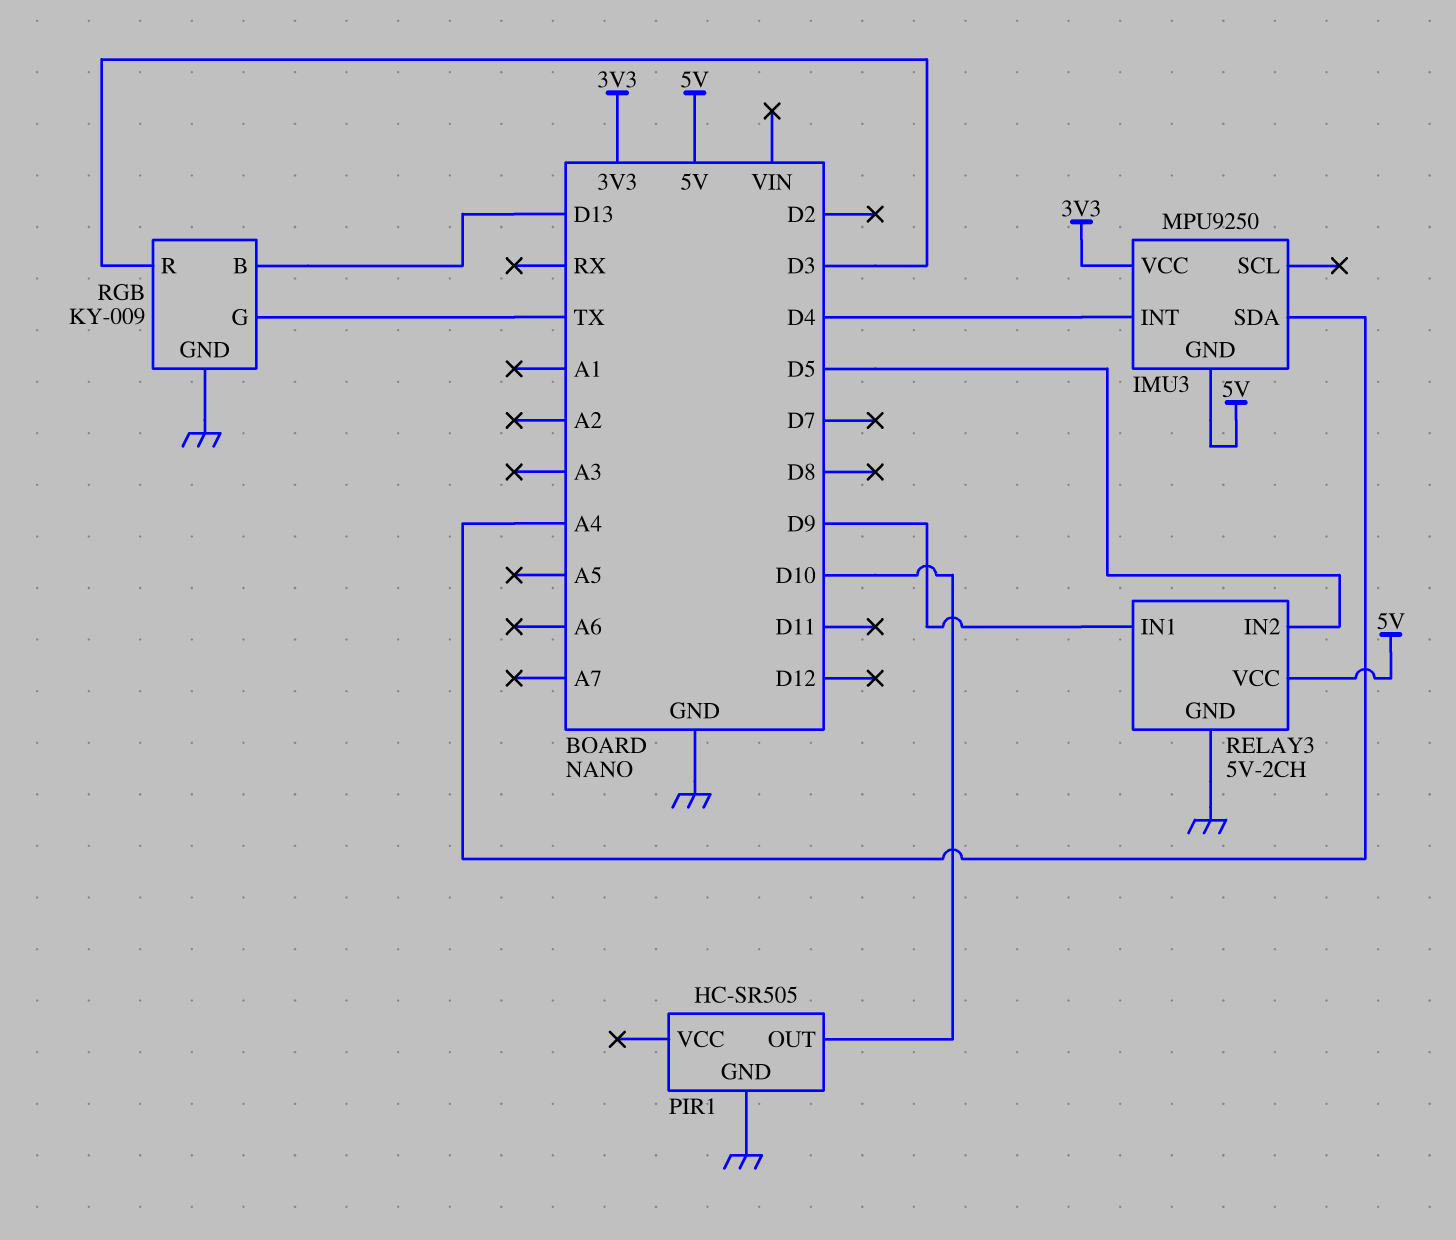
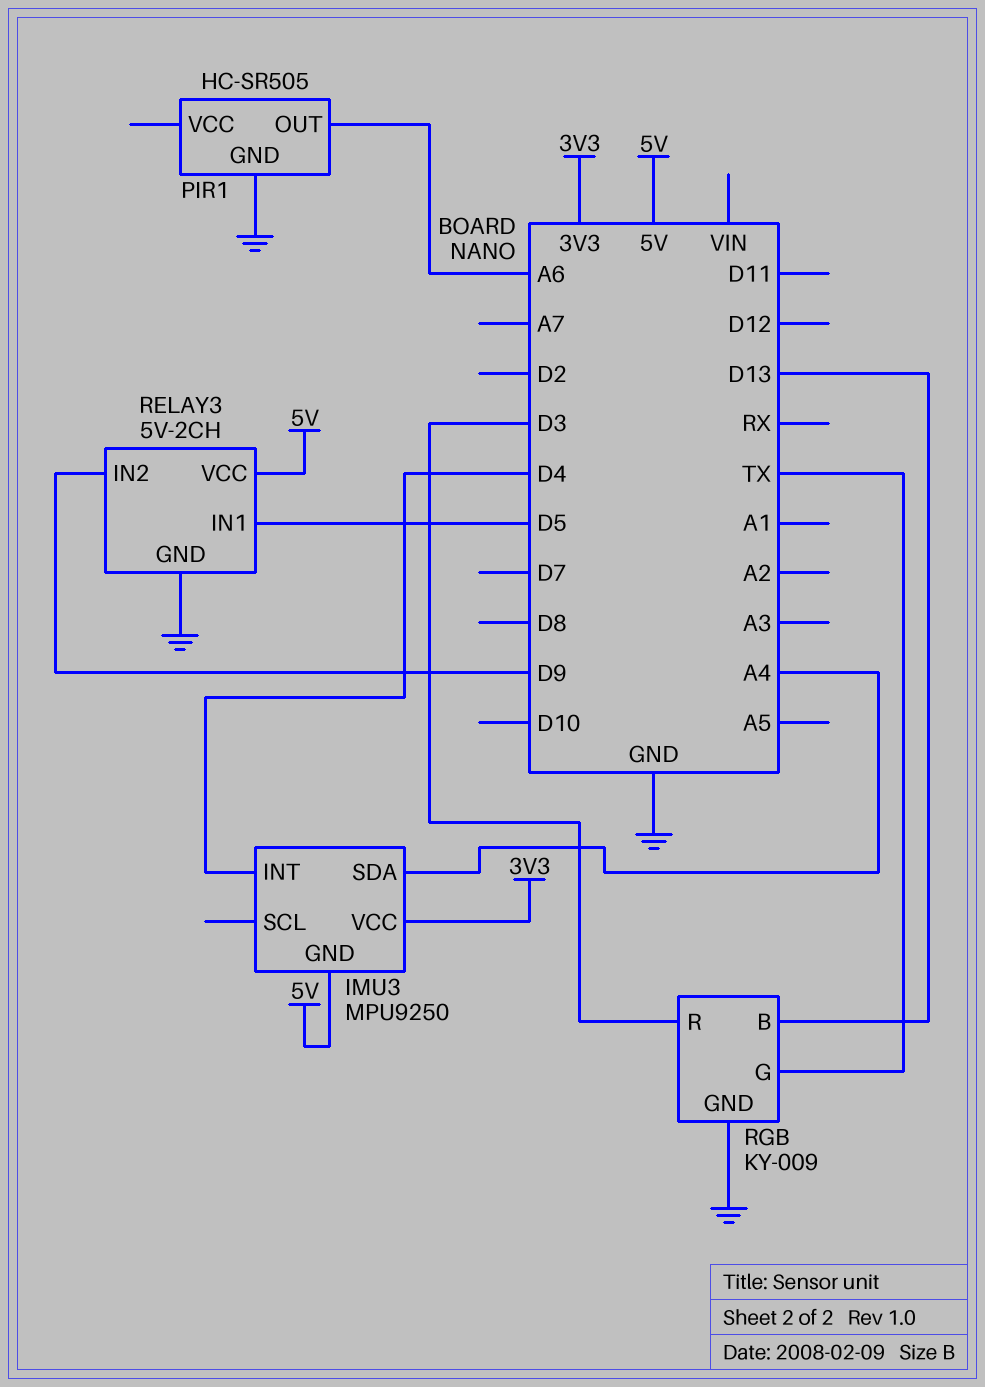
PIR1 pin OUT: D10 -> A6
RELAY3 pin IN1: D9 -> D5
RELAY3 pin IN2: D5 -> D9

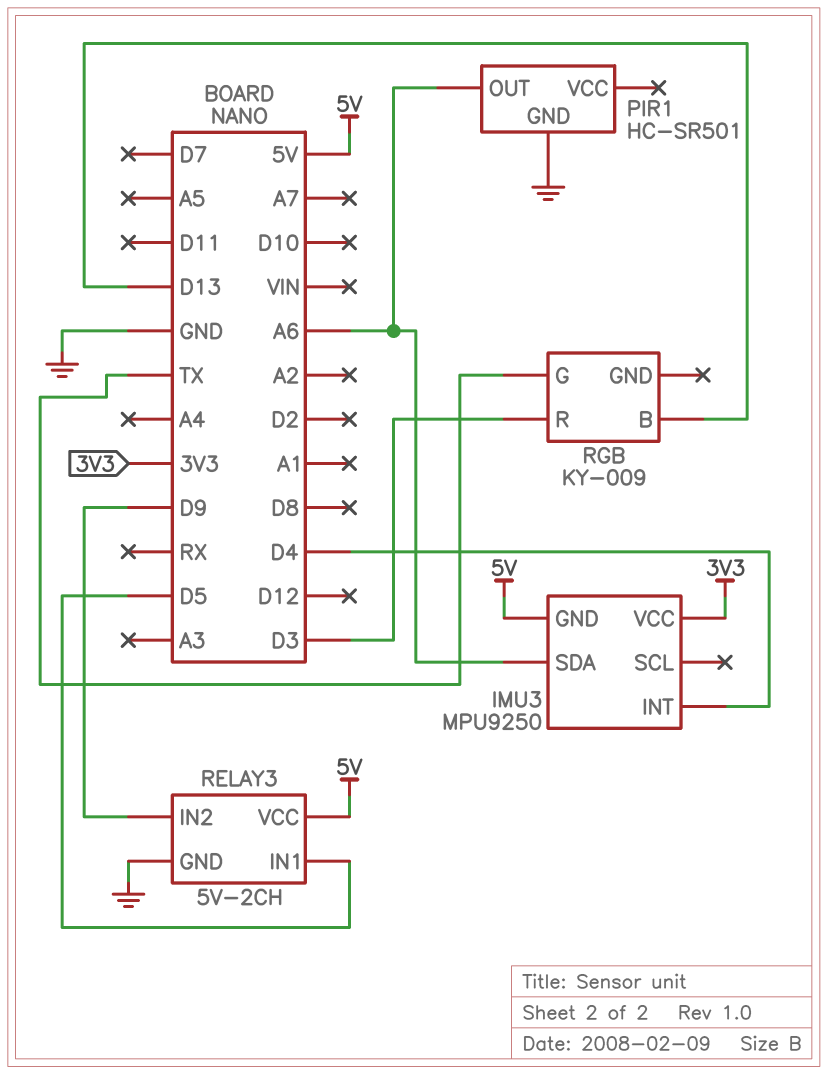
IMU3 pin SDA: A4 -> A6
PIR1: HC-SR505 -> HC-SR501
RGB pin GND: GND -> none

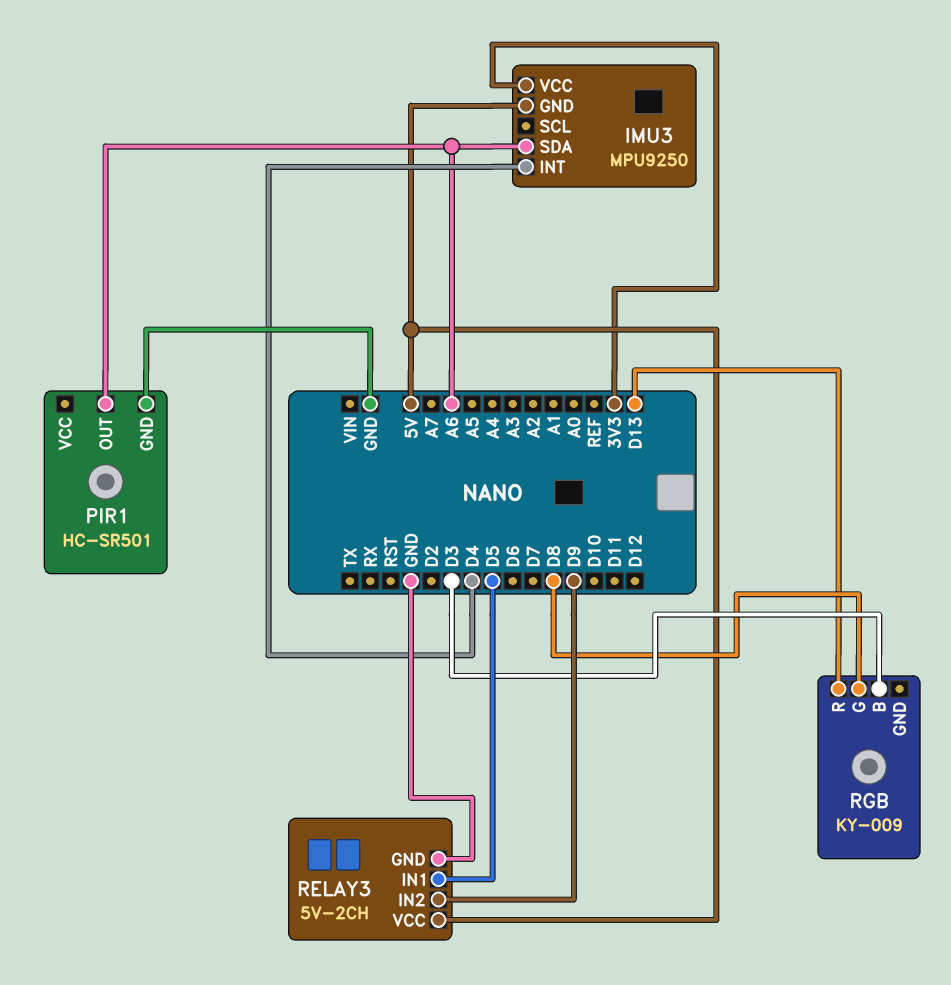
RGB pin B: D13 -> D3
RGB pin G: TX -> D8
RGB pin R: D3 -> D13

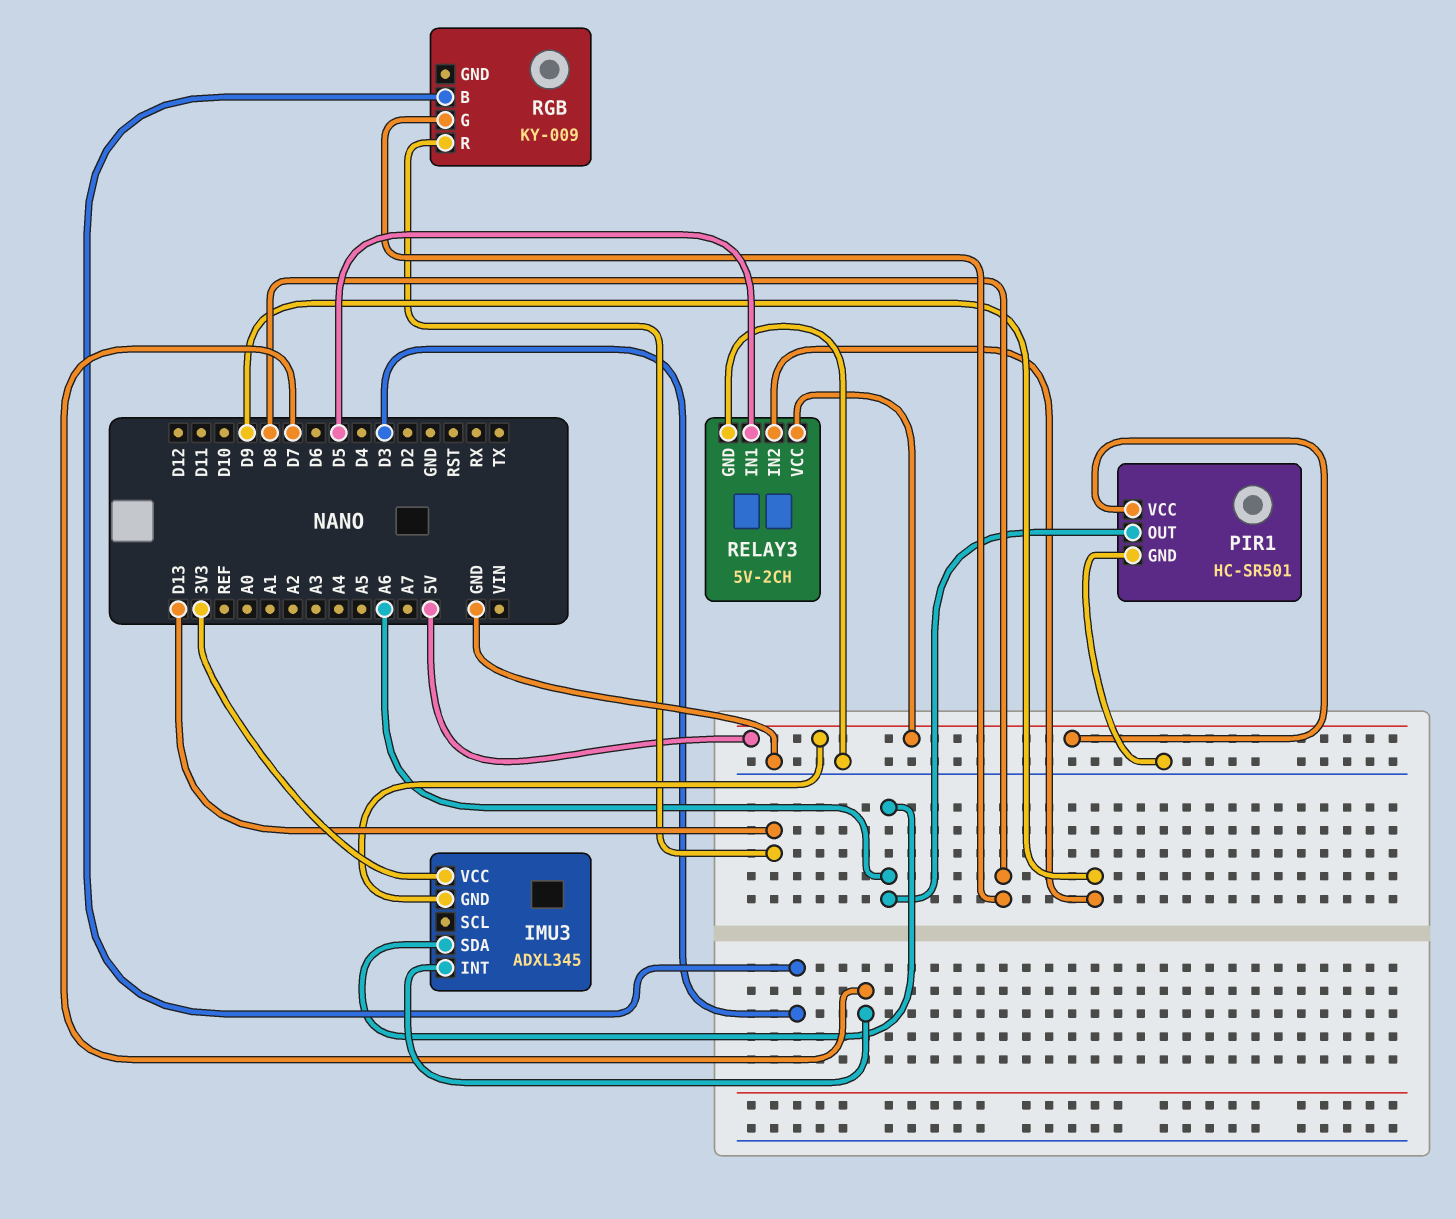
IMU3: MPU9250 -> ADXL345
IMU3 pin INT: D4 -> D7
PIR1 pin VCC: none -> 5V

